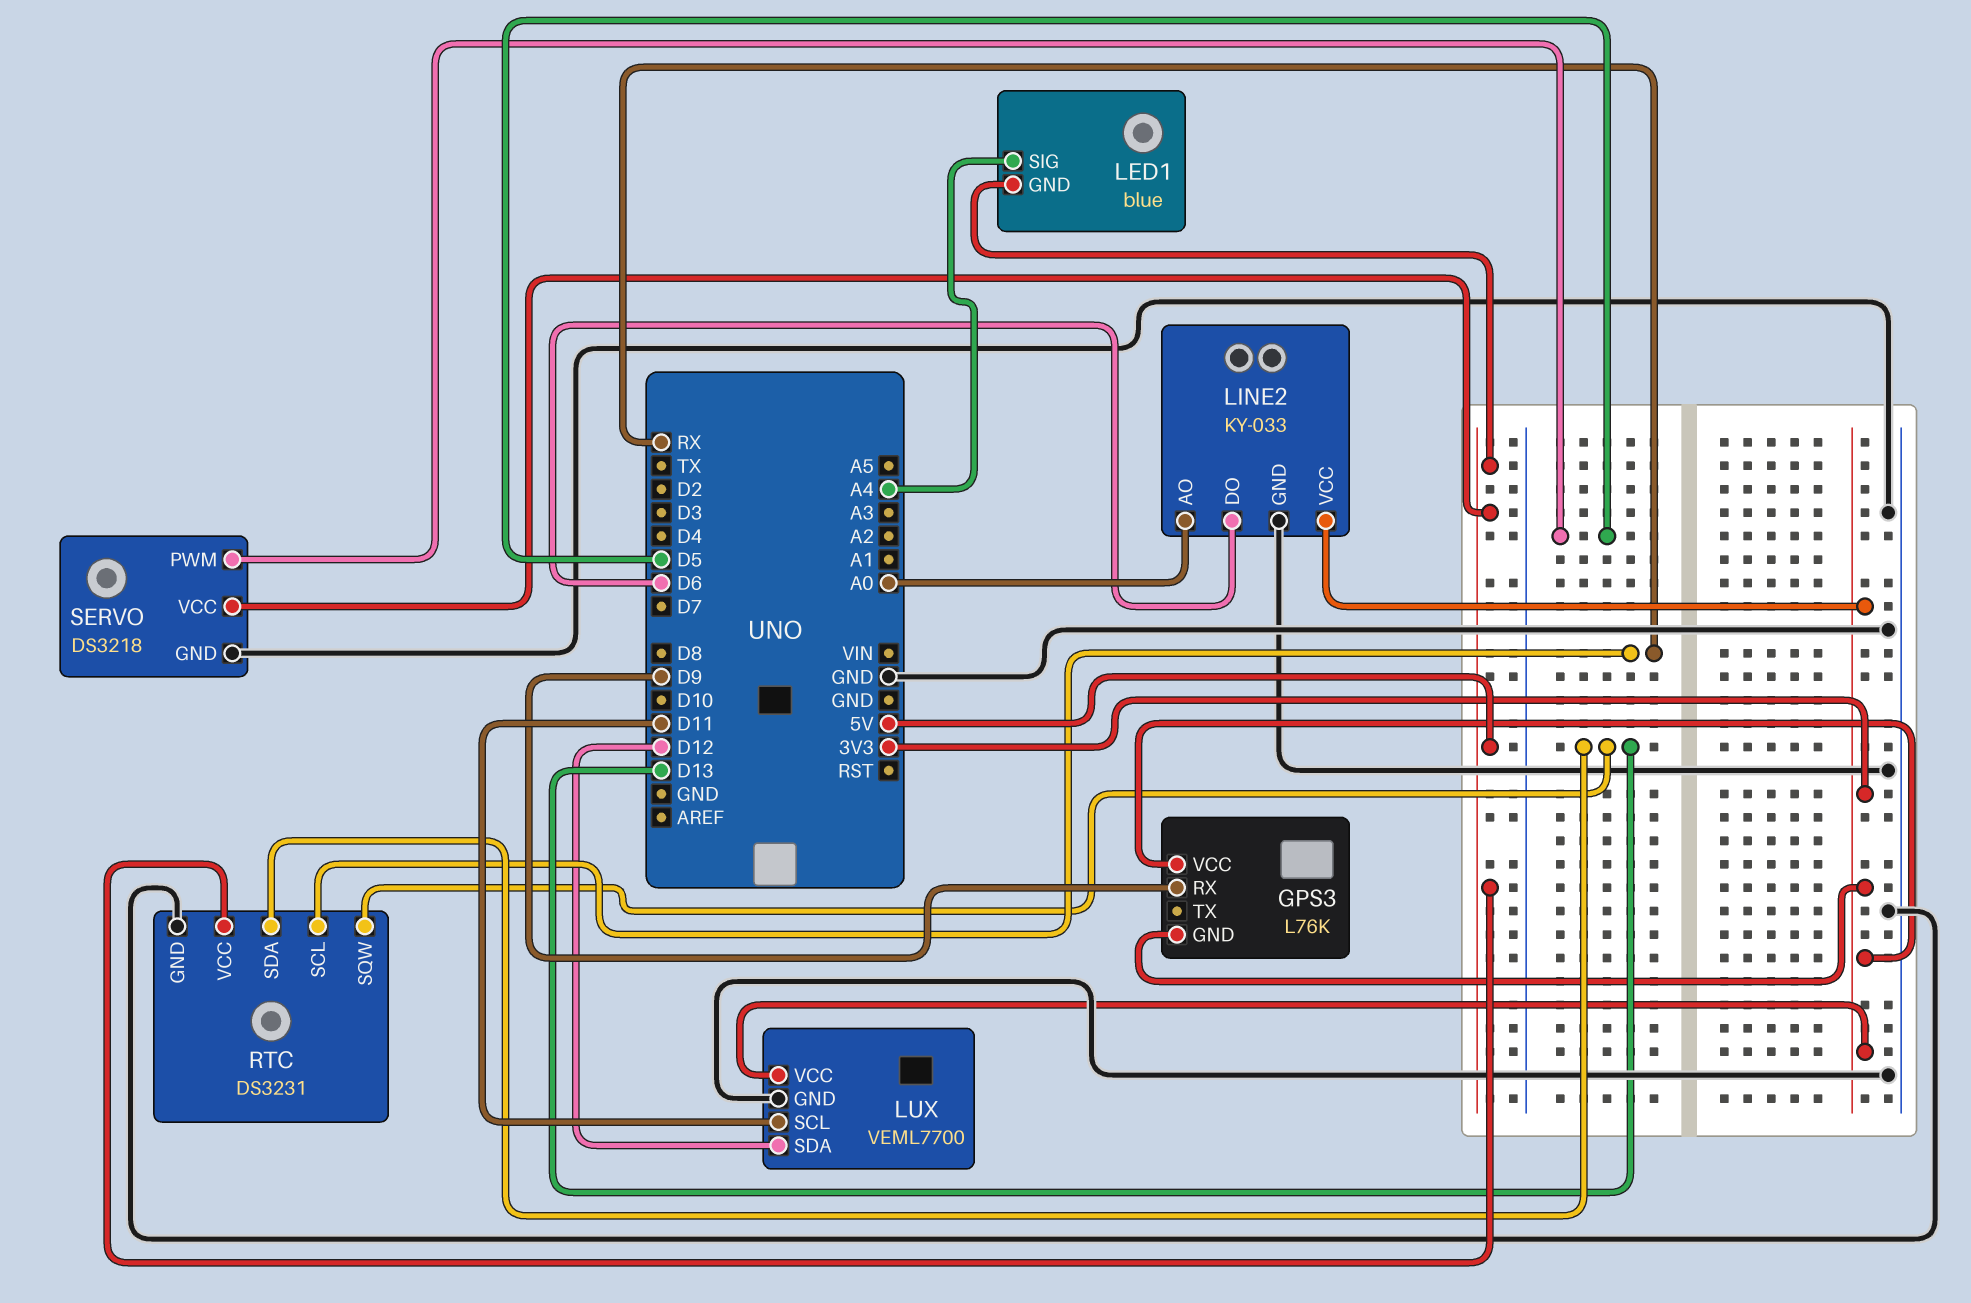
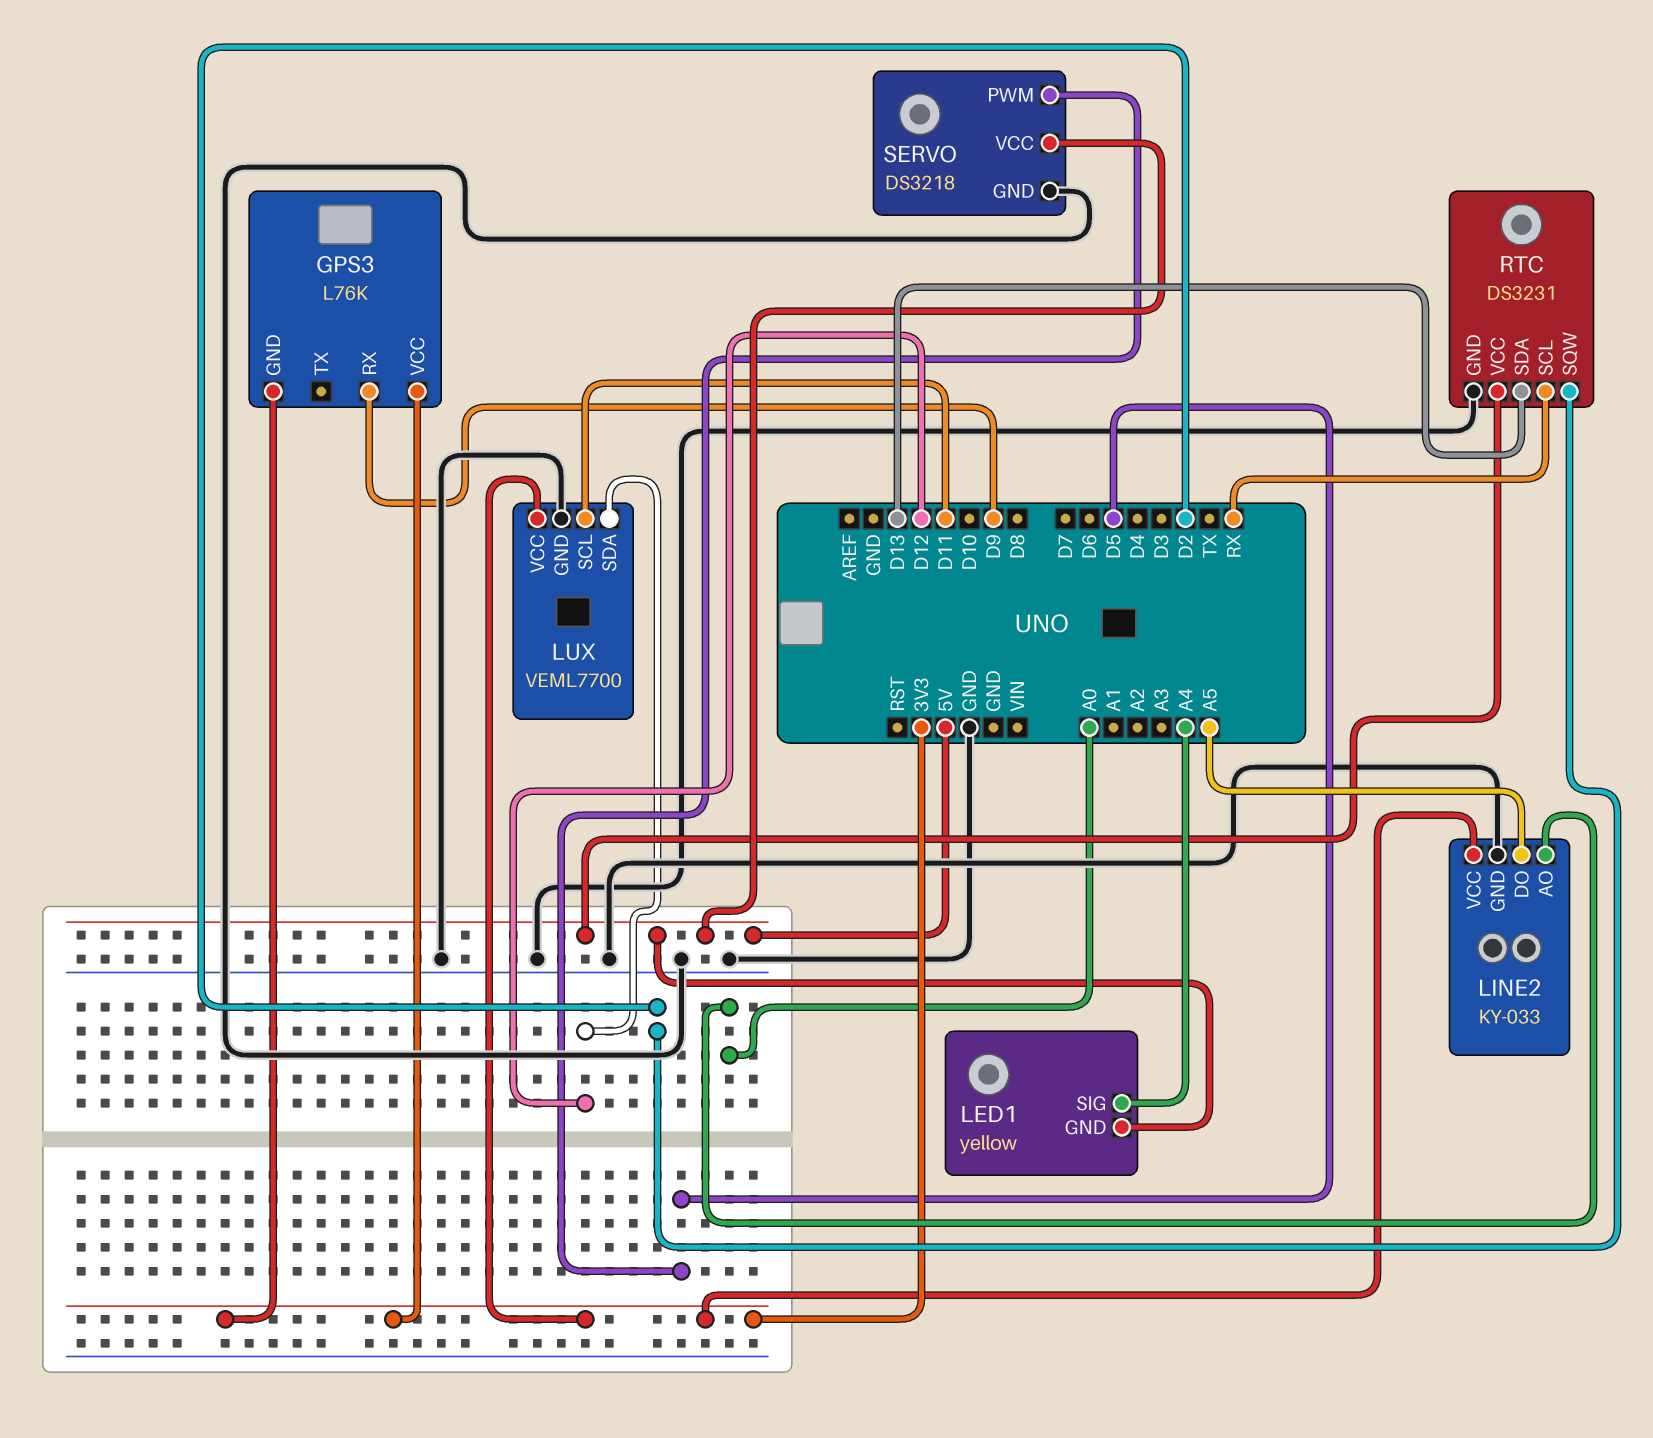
LED1: blue -> yellow
LINE2 pin DO: D6 -> A5
RTC pin SQW: D13 -> D2

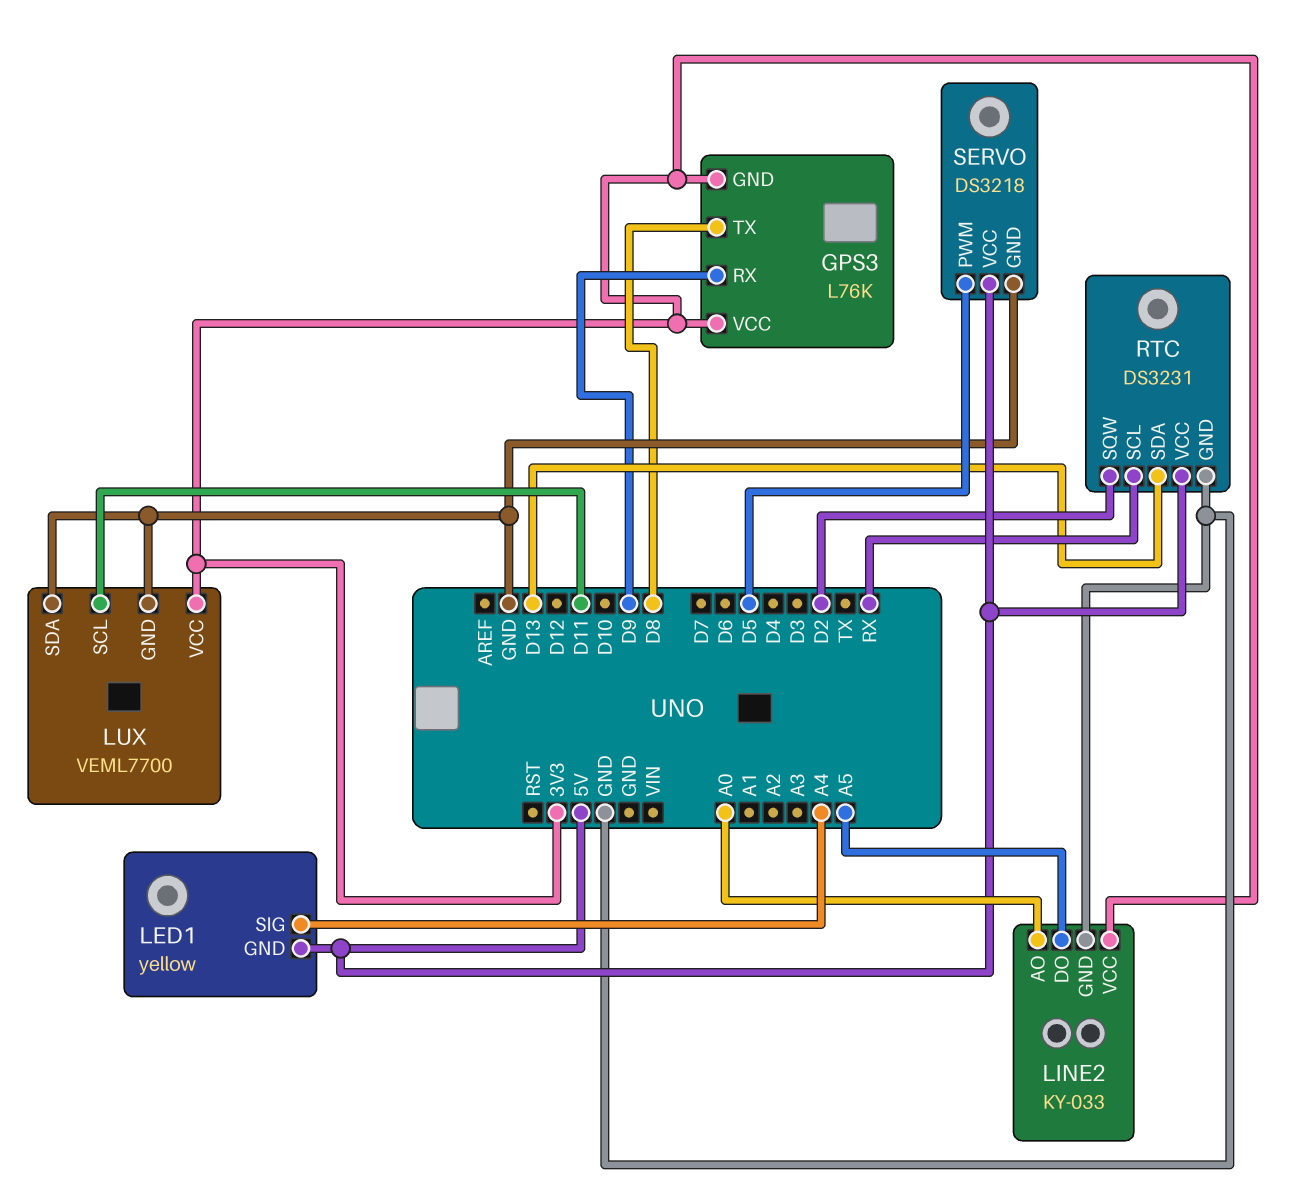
GPS3 pin TX: none -> D8
LUX pin SDA: D12 -> GND

